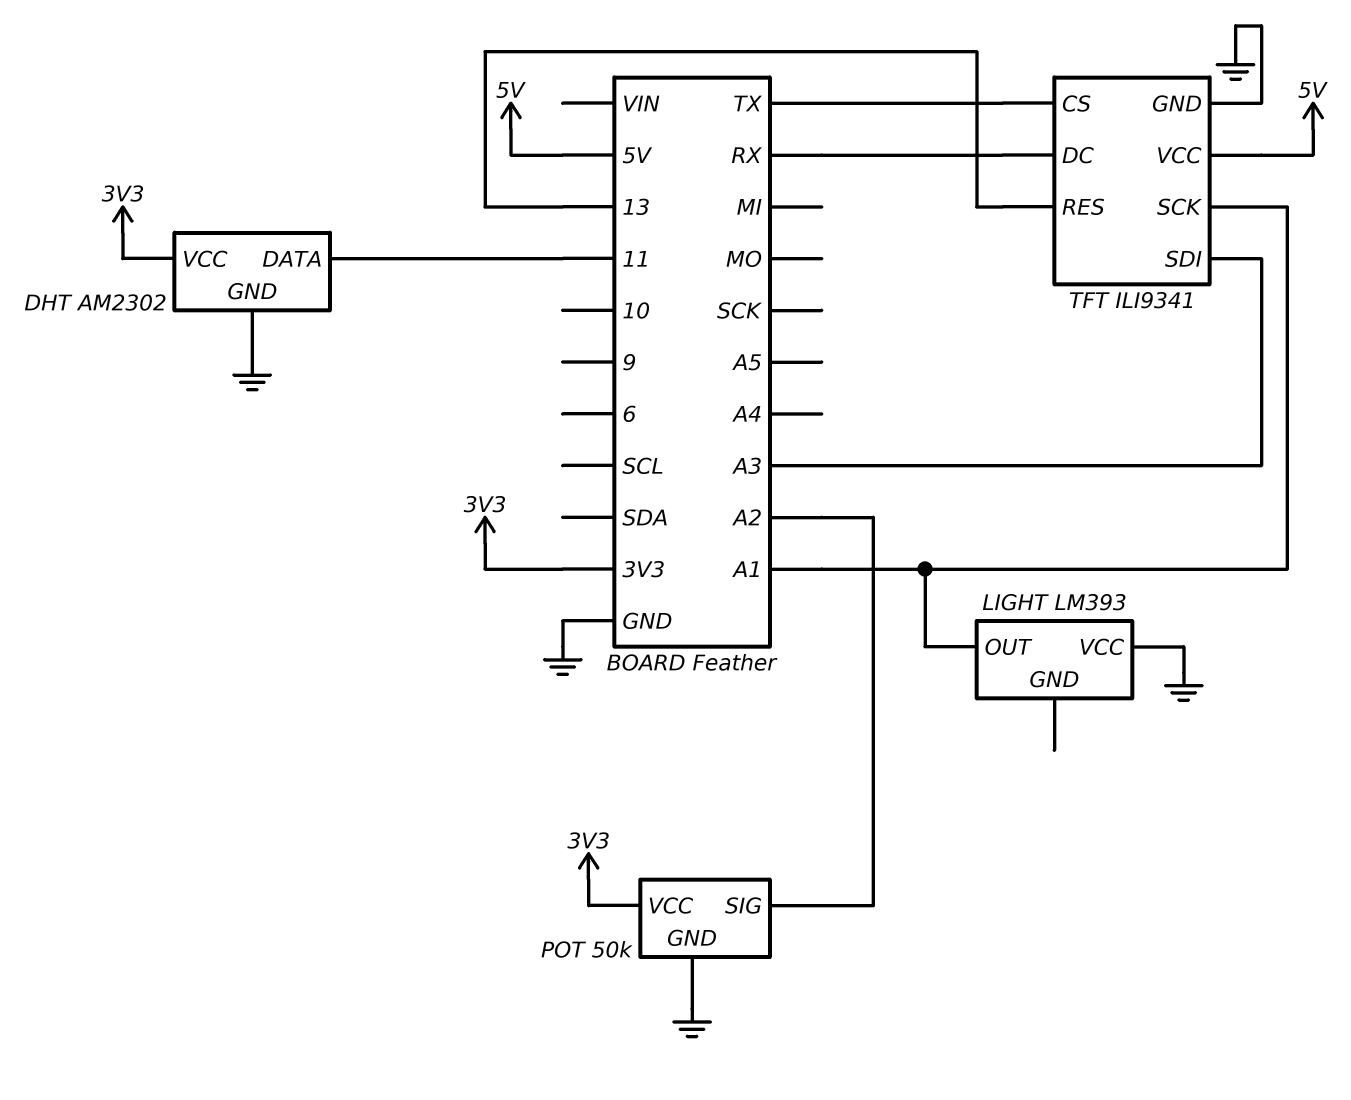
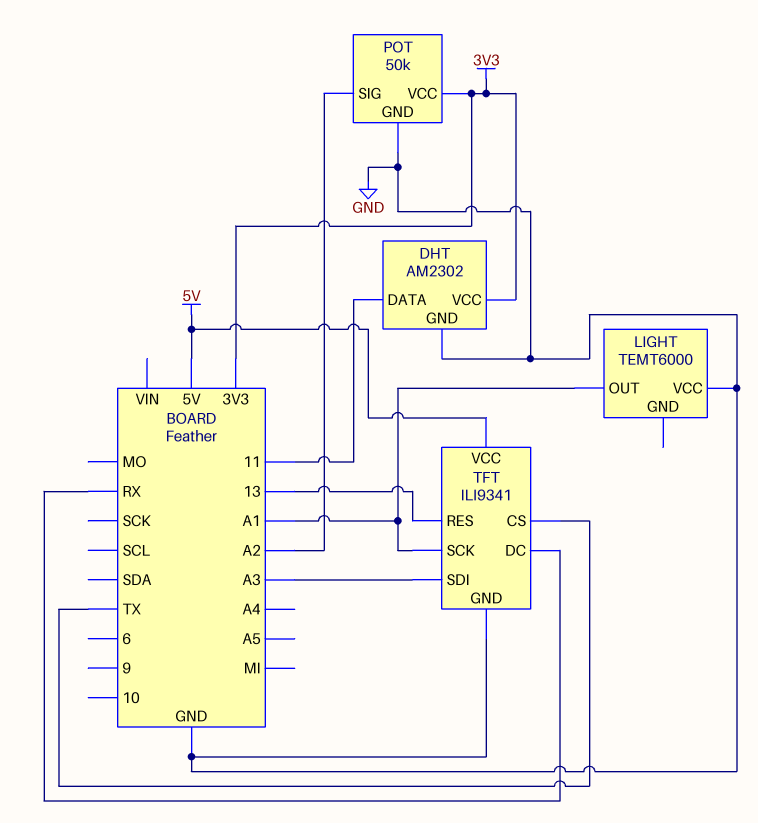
LIGHT: LM393 -> TEMT6000

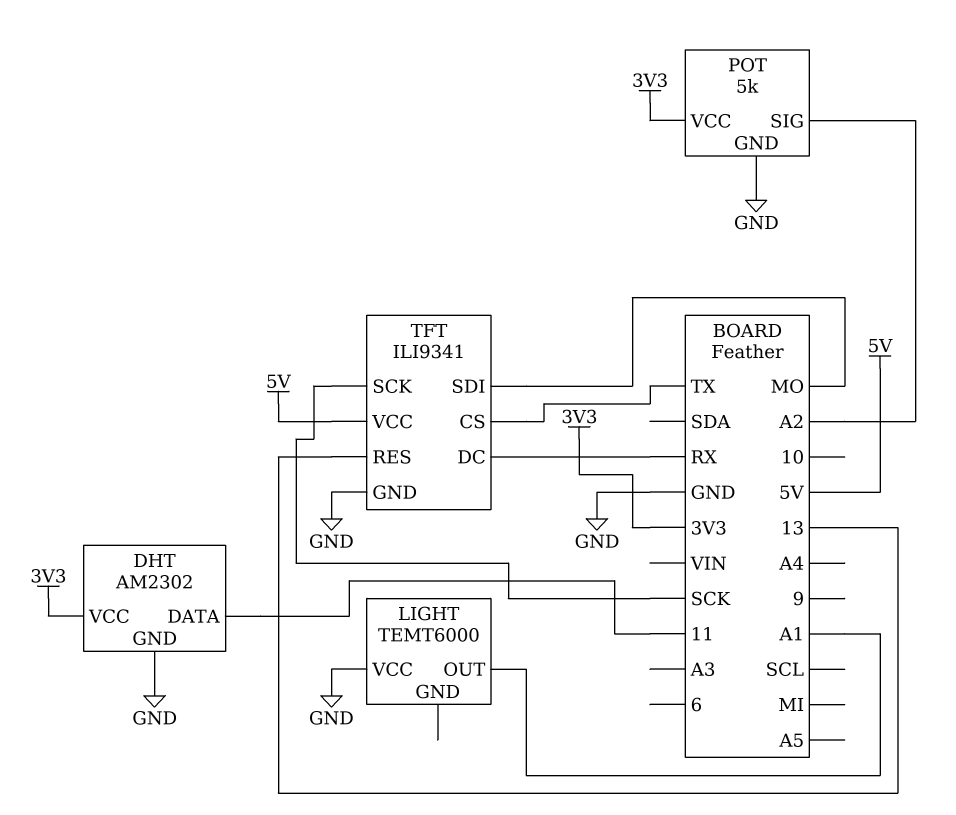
POT: 50k -> 5k
TFT pin SCK: A1 -> SCK
TFT pin SDI: A3 -> MO

